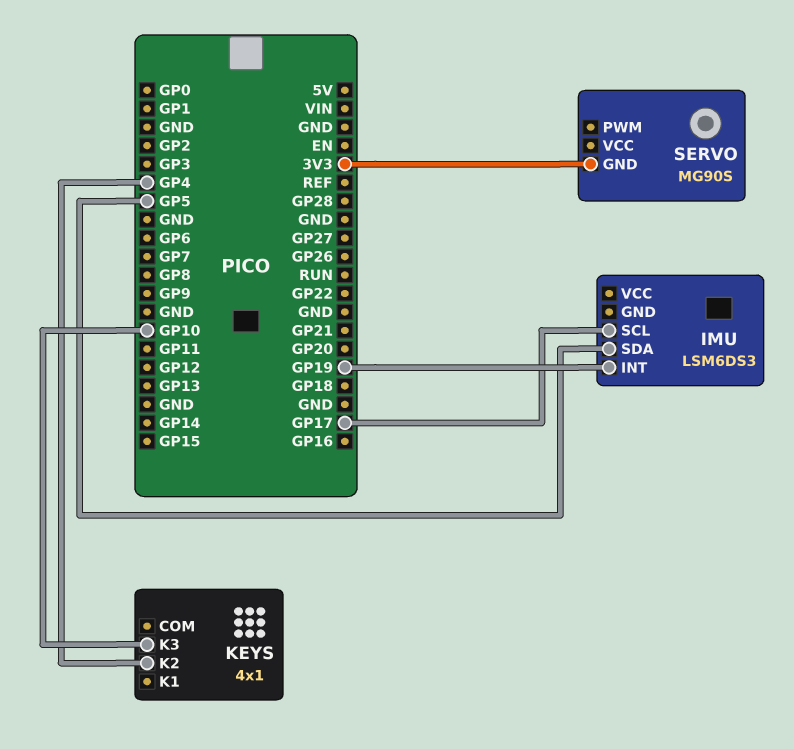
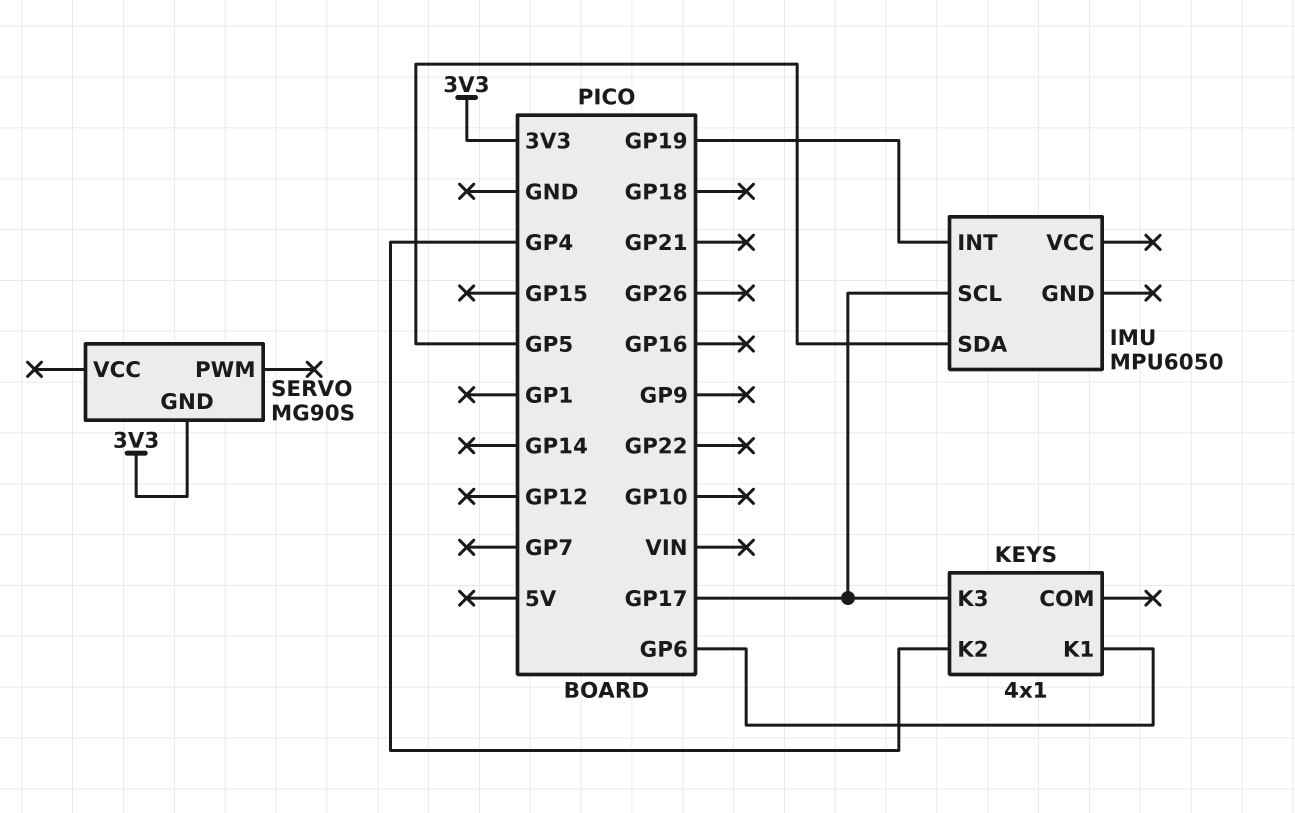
IMU: LSM6DS3 -> MPU6050
KEYS pin K1: none -> GP6
KEYS pin K3: GP10 -> GP17

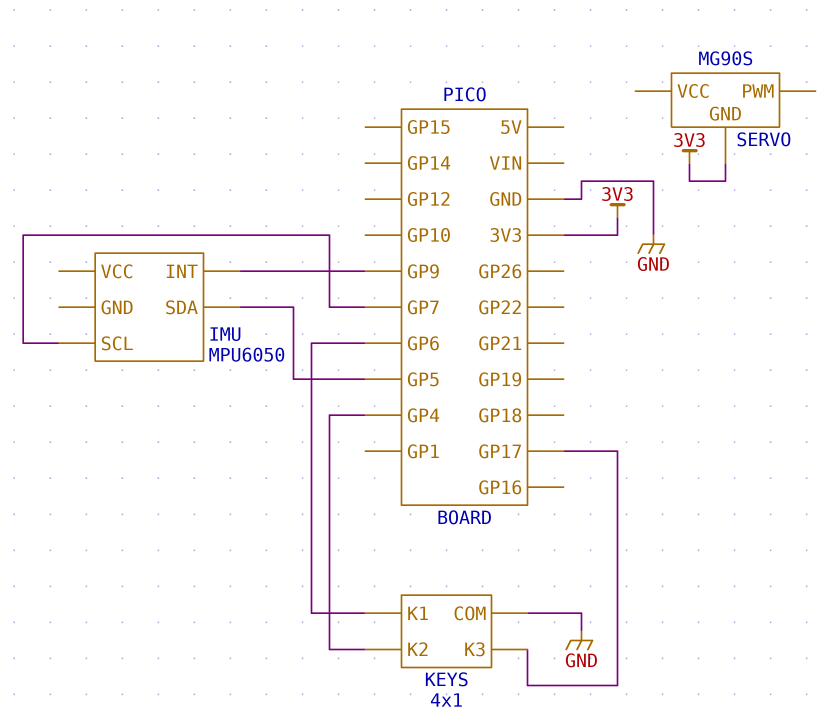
IMU pin INT: GP19 -> GP9
IMU pin SCL: GP17 -> GP7
KEYS pin COM: none -> GND

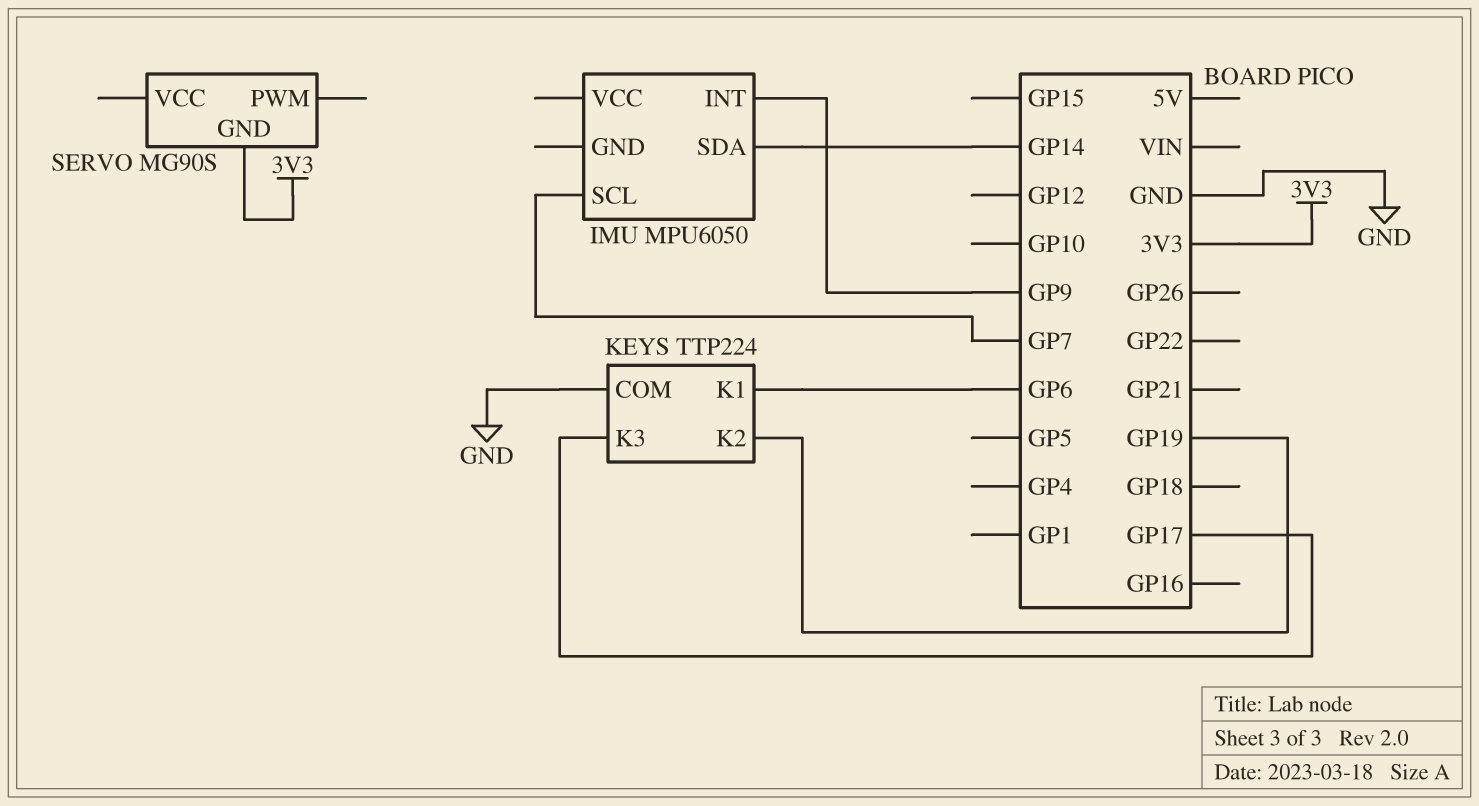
IMU pin SDA: GP5 -> GP14
KEYS: 4x1 -> TTP224
KEYS pin K2: GP4 -> GP19

